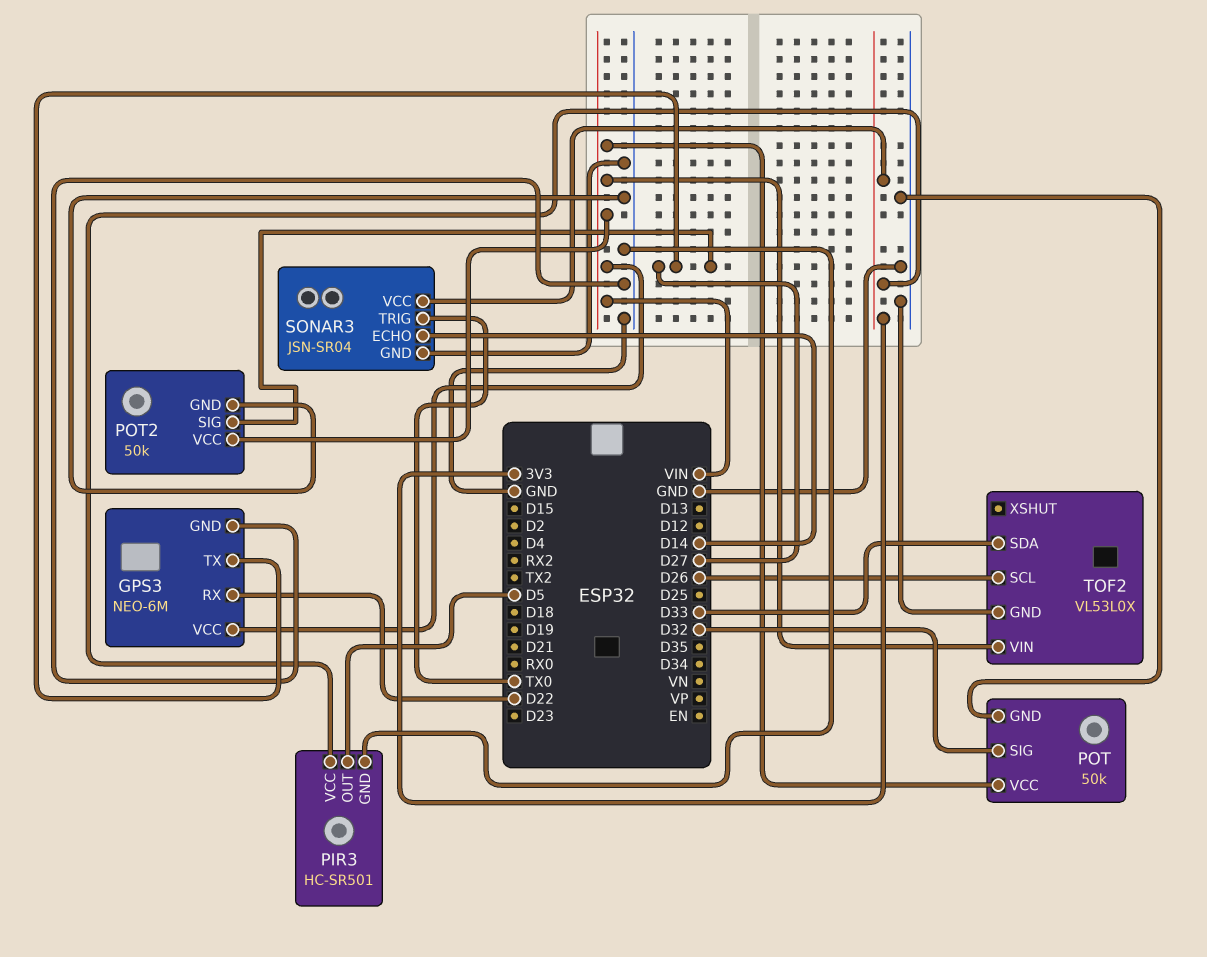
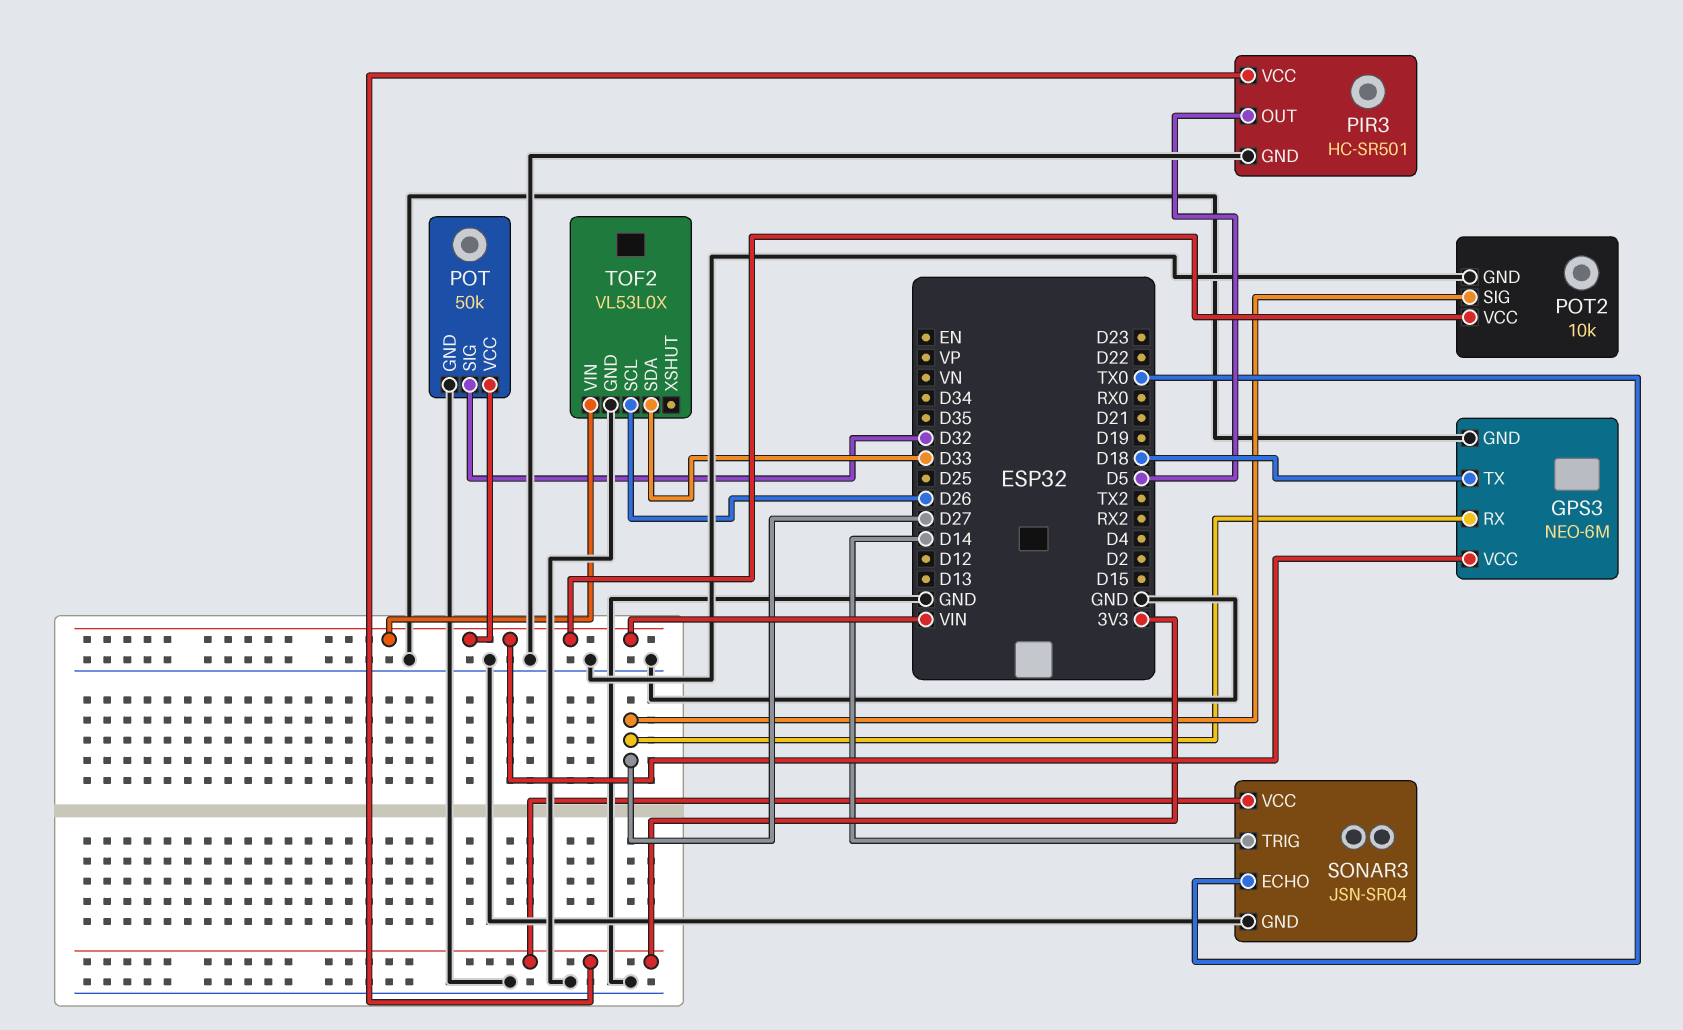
GPS3 pin RX: D22 -> D27
GPS3 pin TX: D27 -> D18
POT2: 50k -> 10k
SONAR3 pin ECHO: D14 -> TX0
SONAR3 pin TRIG: TX0 -> D14

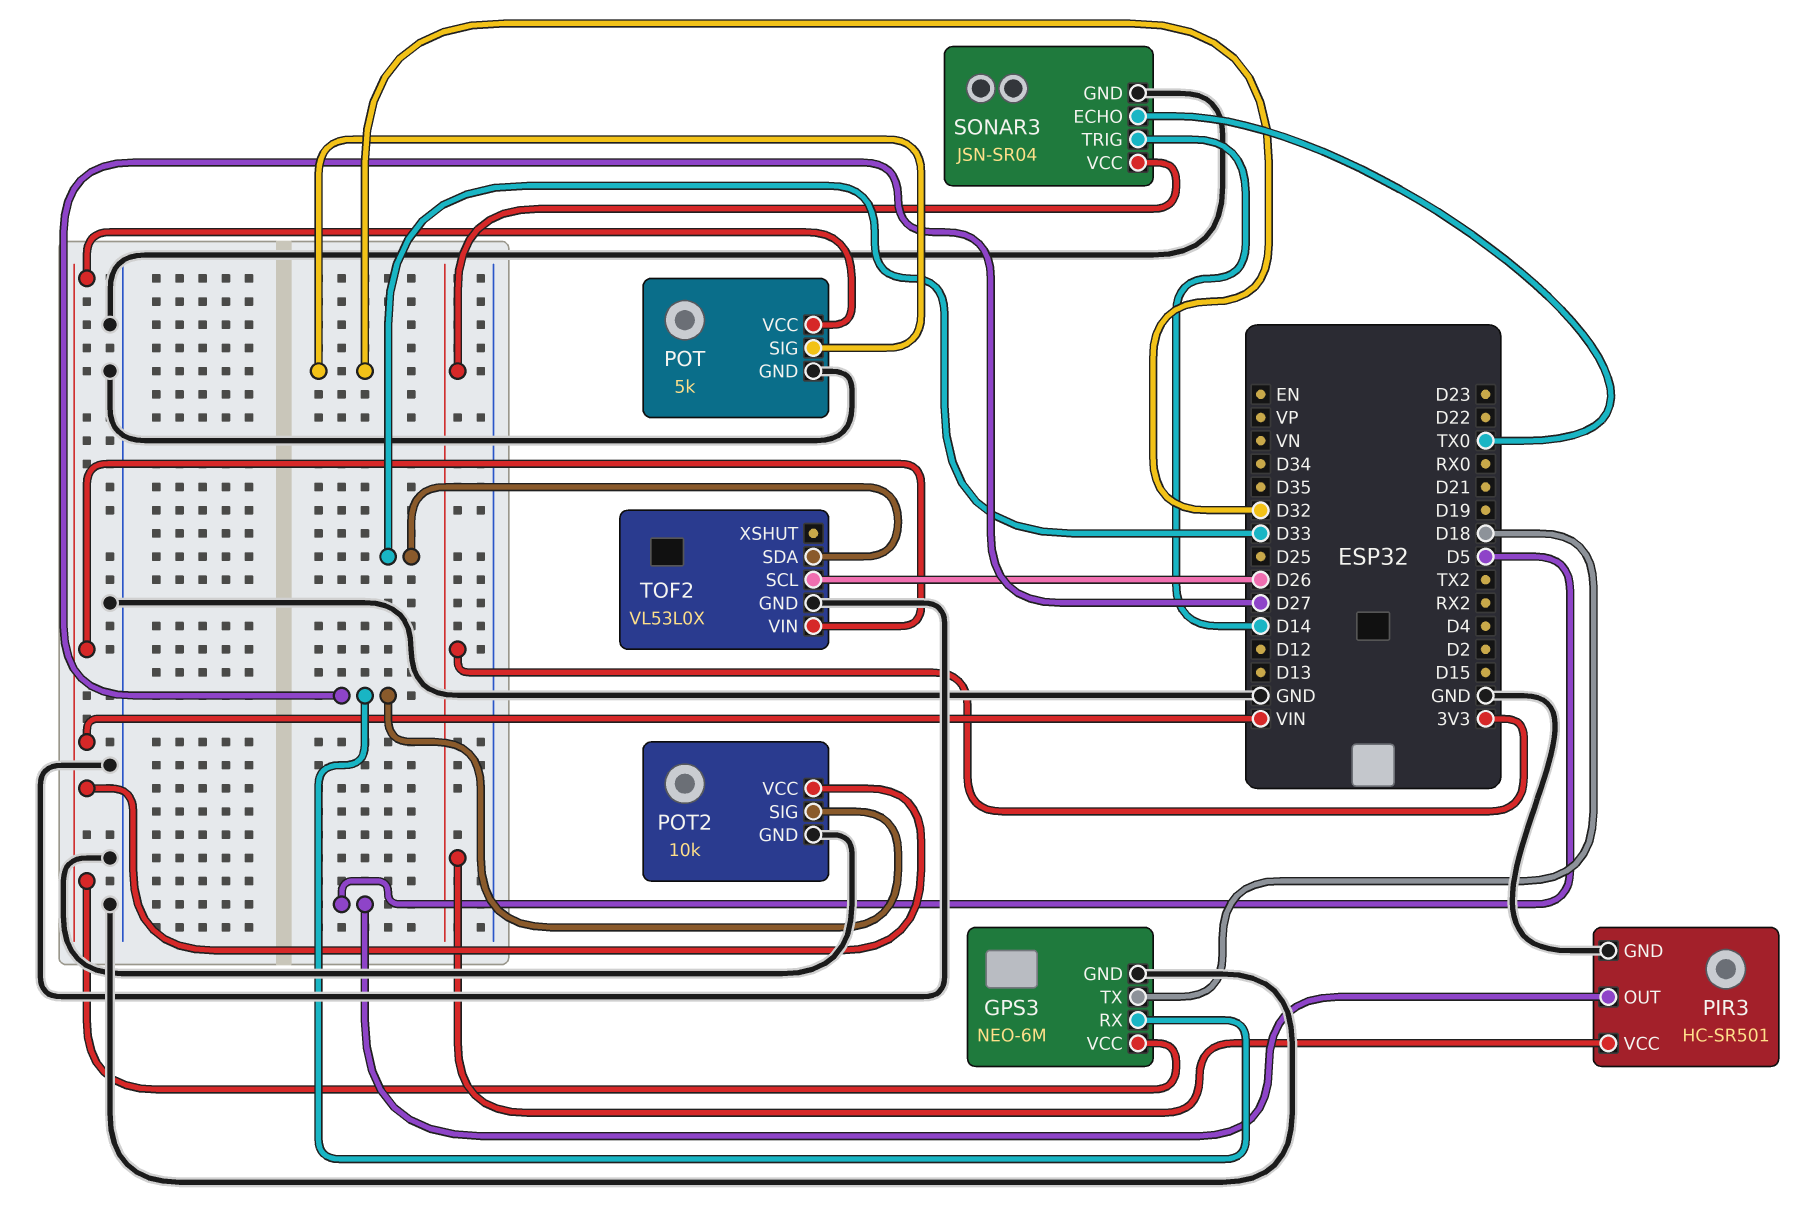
POT: 50k -> 5k

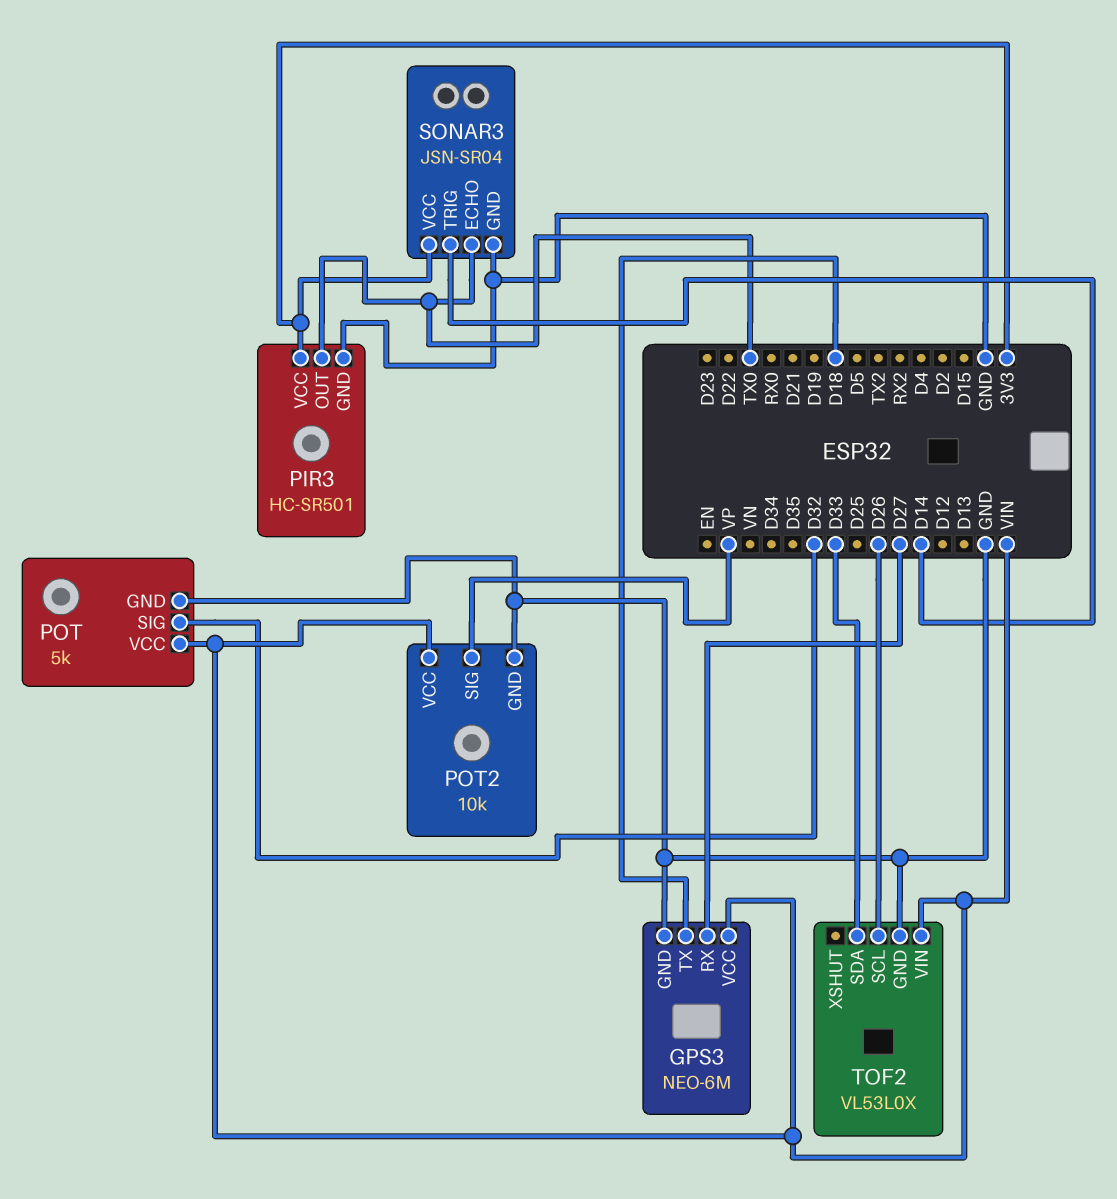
PIR3 pin OUT: D5 -> TX0
POT2 pin SIG: D27 -> VP

